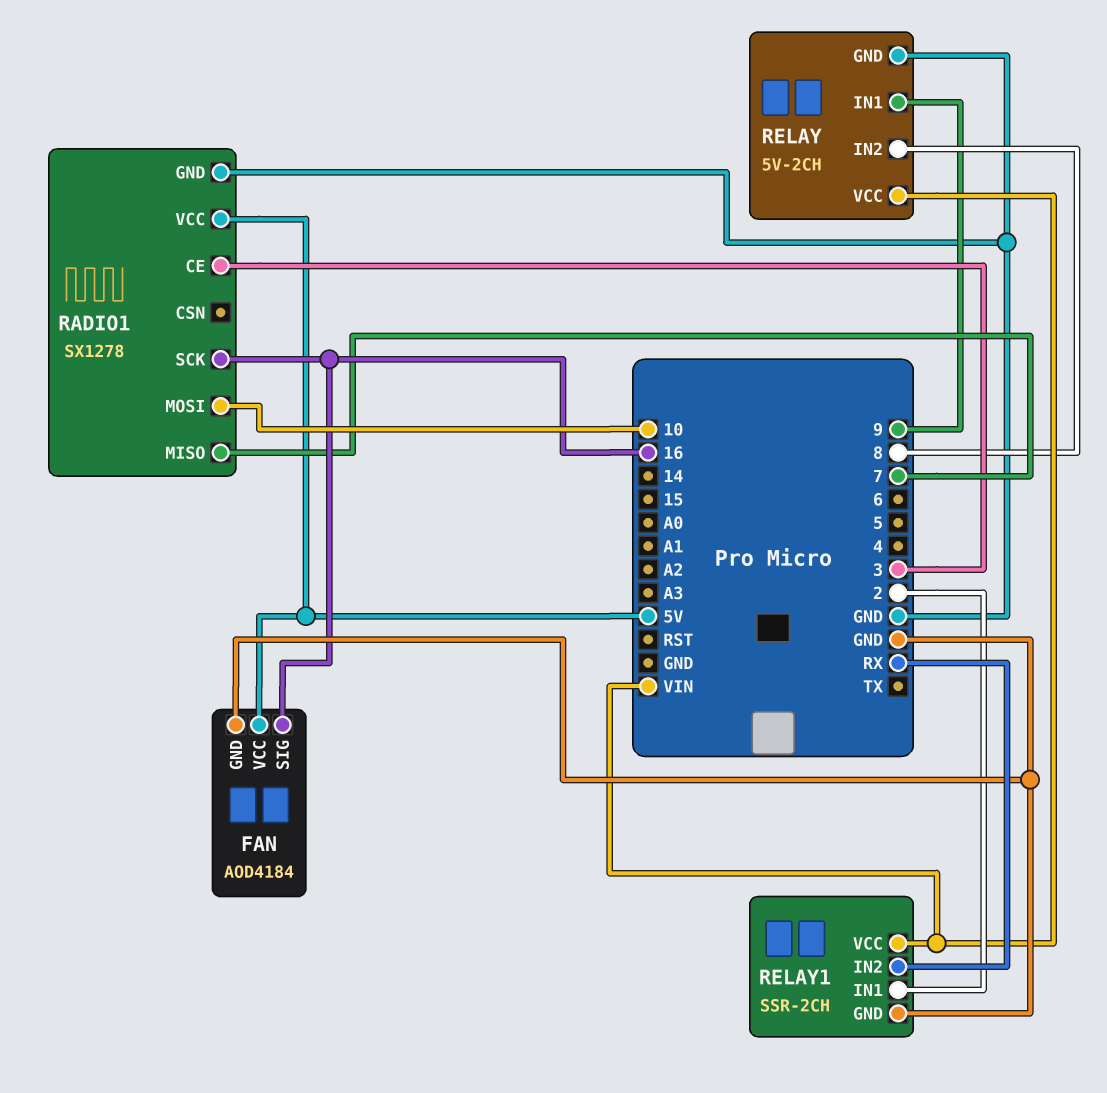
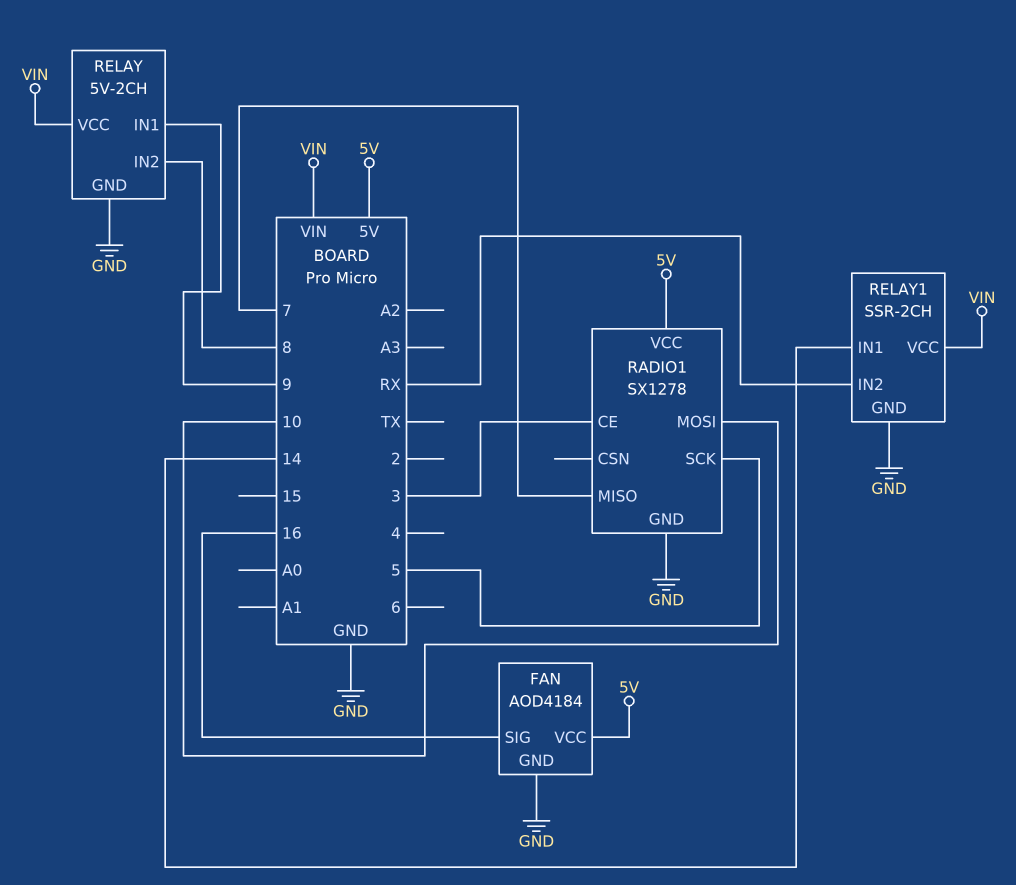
RADIO1 pin SCK: 16 -> 5
RELAY1 pin IN1: 2 -> 14

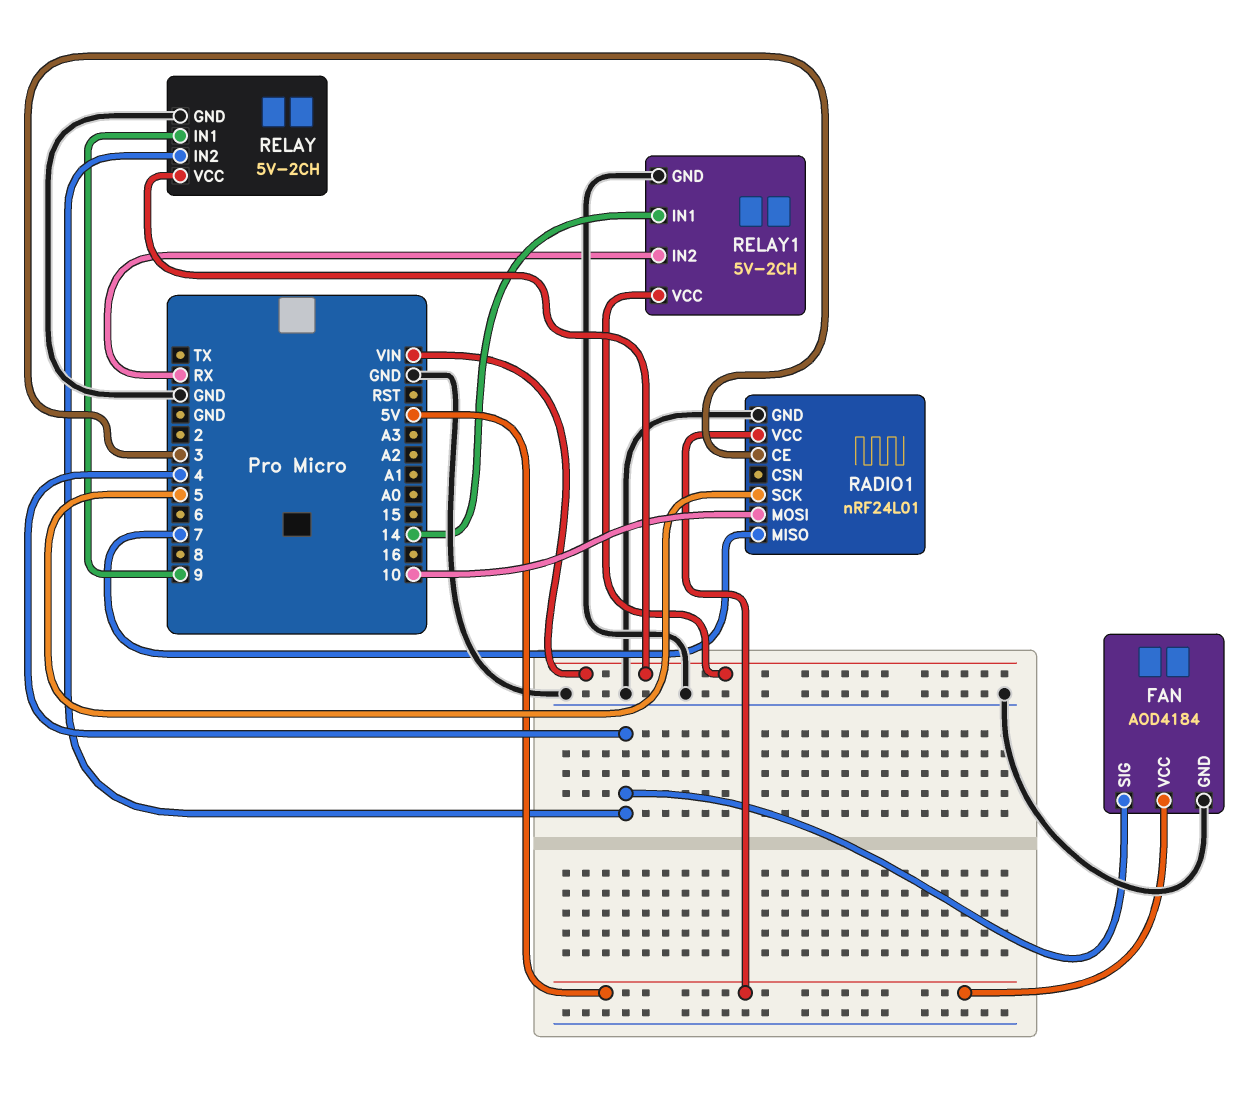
FAN pin SIG: 16 -> 4
RADIO1: SX1278 -> nRF24L01
RELAY pin IN2: 8 -> 4
RELAY1: SSR-2CH -> 5V-2CH

